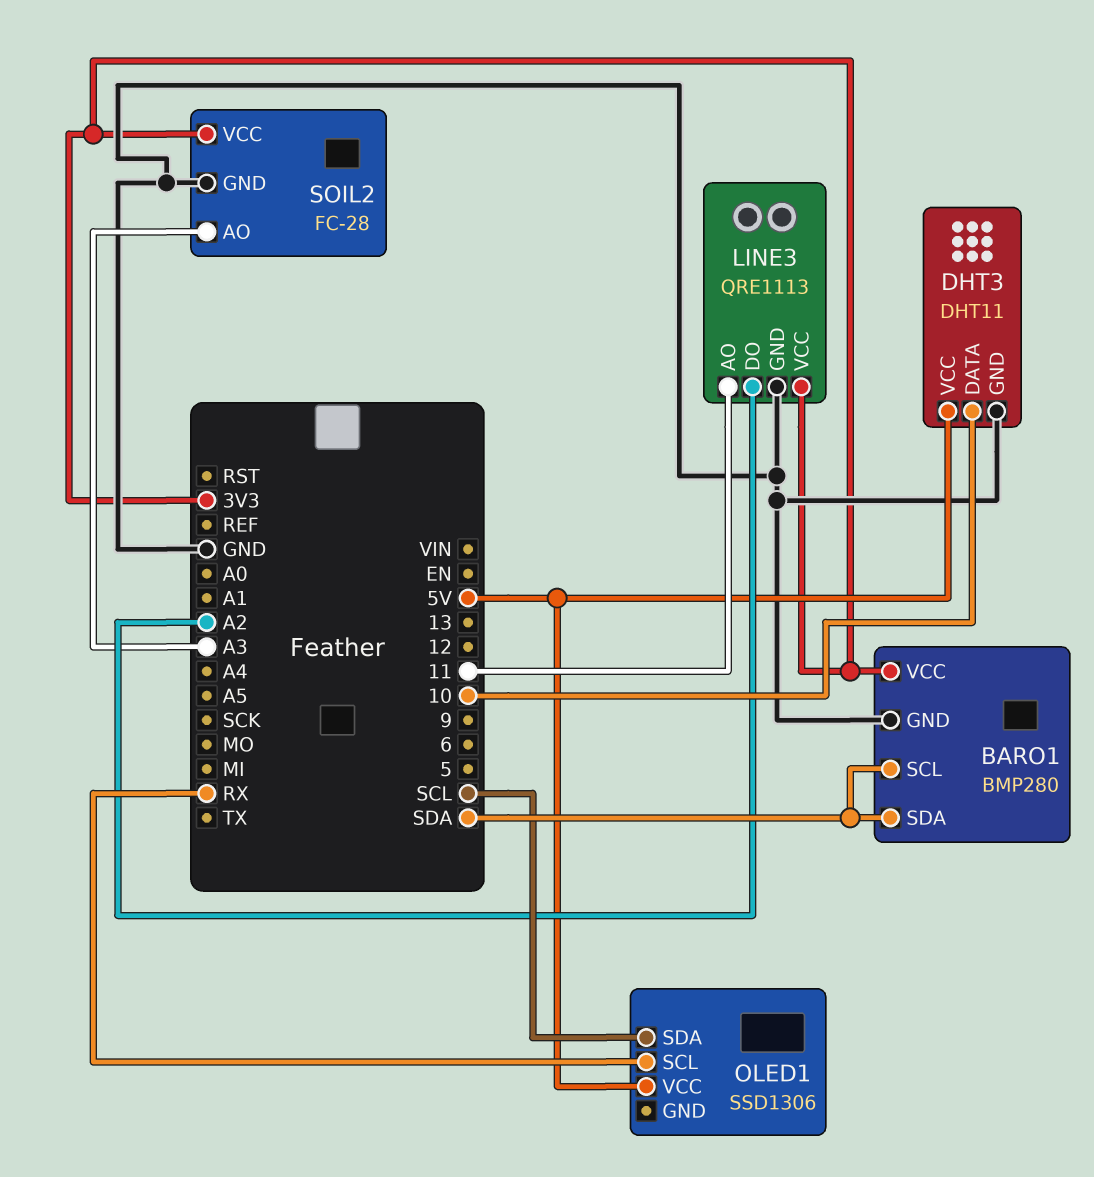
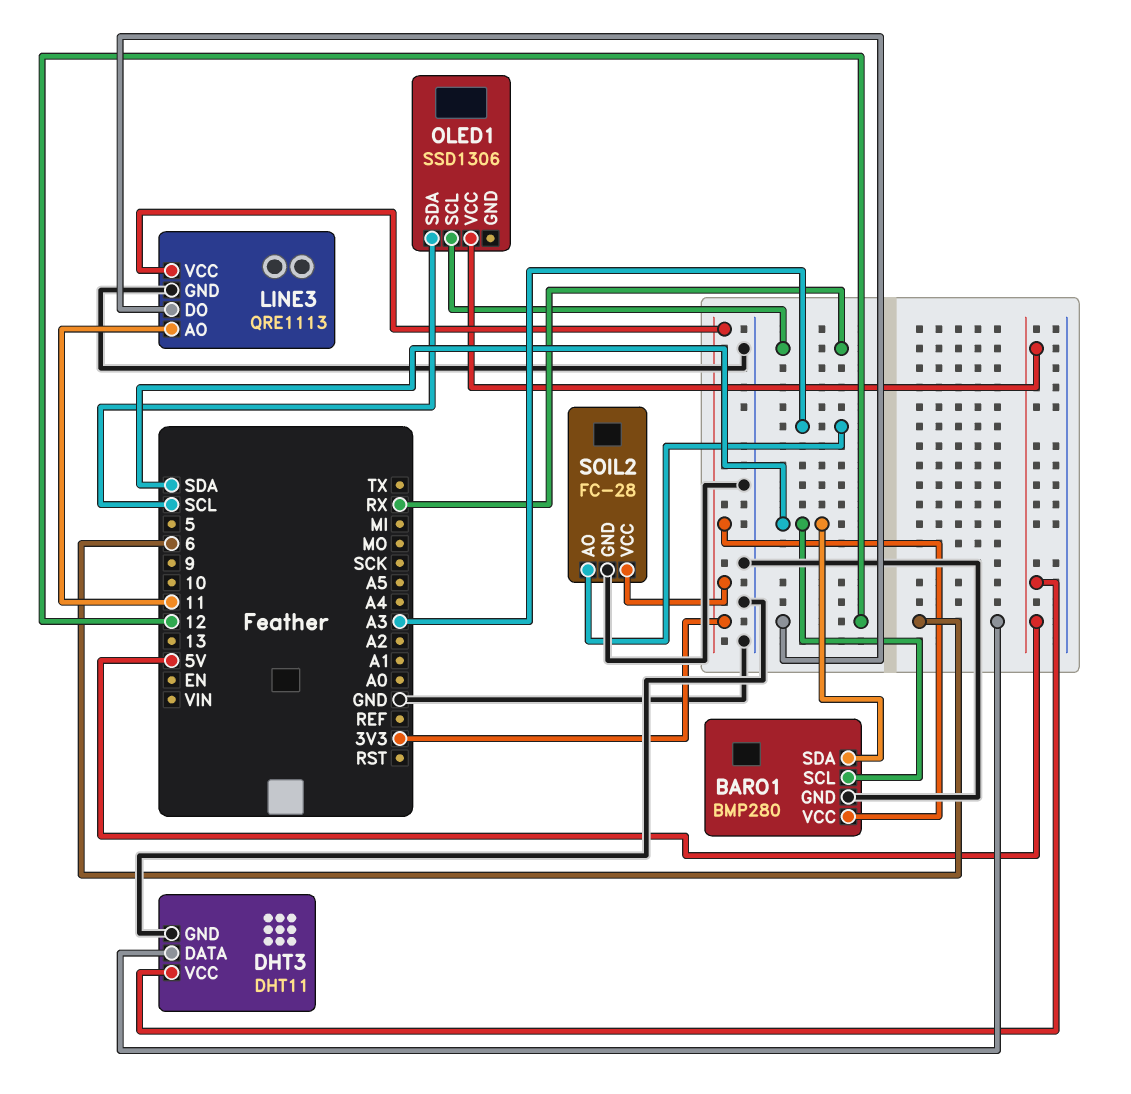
DHT3 pin DATA: 10 -> 6
LINE3 pin DO: A2 -> 12

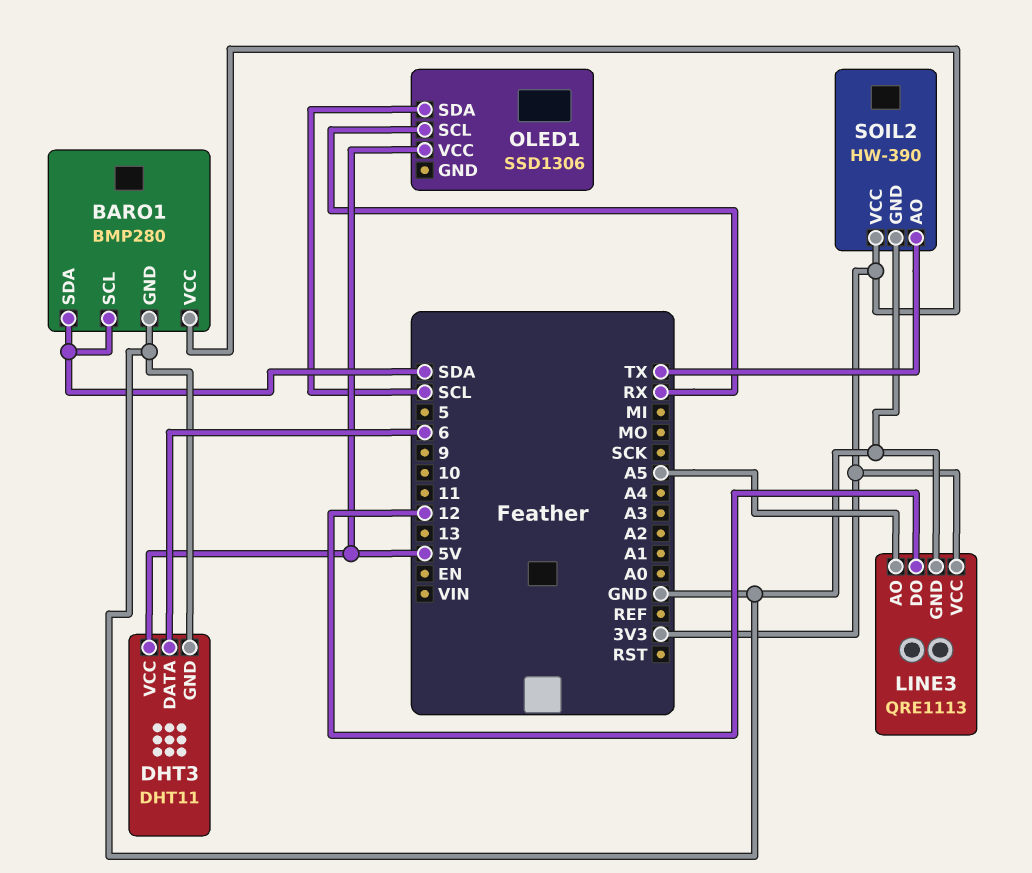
LINE3 pin AO: 11 -> A5
SOIL2: FC-28 -> HW-390
SOIL2 pin AO: A3 -> TX

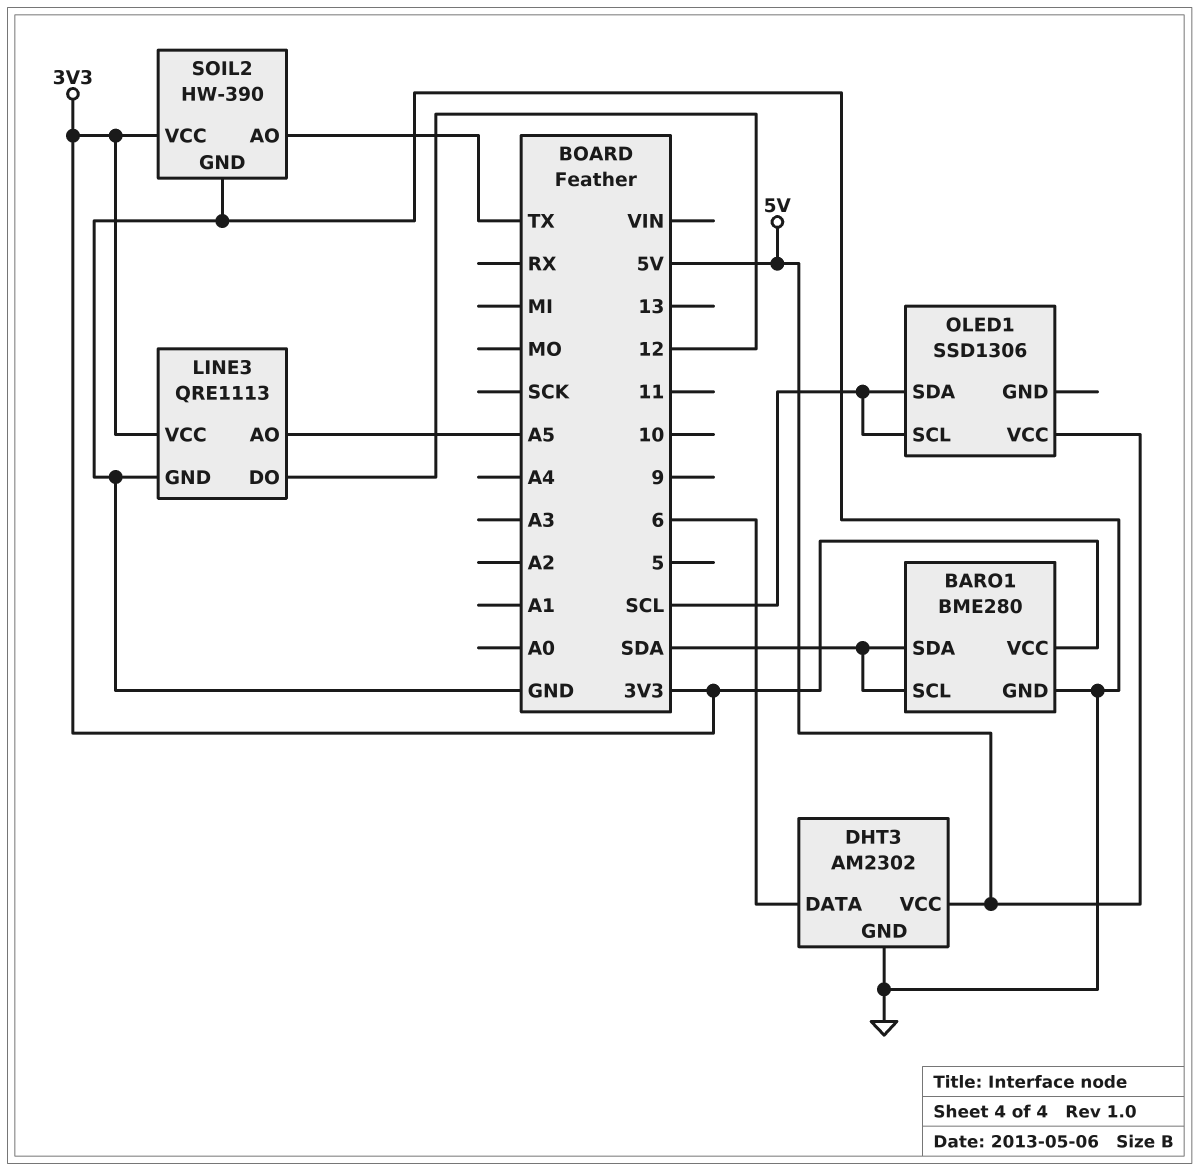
BARO1: BMP280 -> BME280
DHT3: DHT11 -> AM2302
OLED1 pin SCL: RX -> SCL

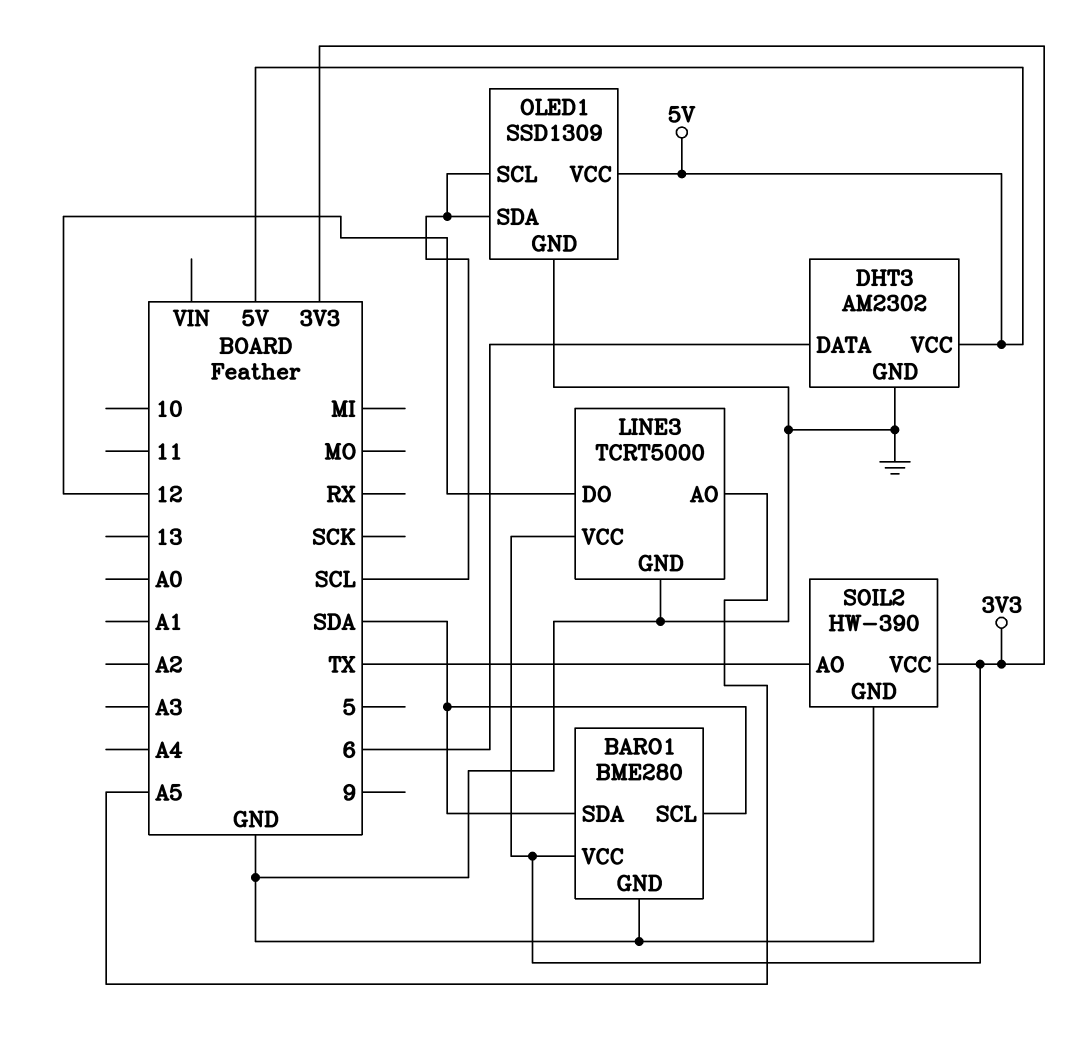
LINE3: QRE1113 -> TCRT5000
OLED1: SSD1306 -> SSD1309
OLED1 pin GND: none -> GND

